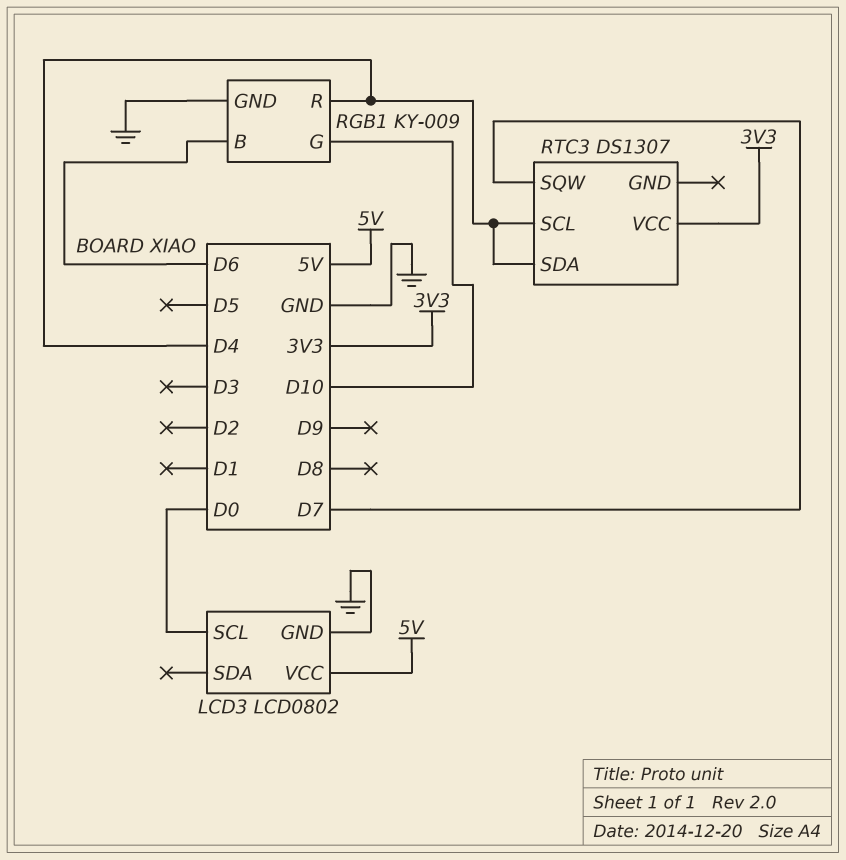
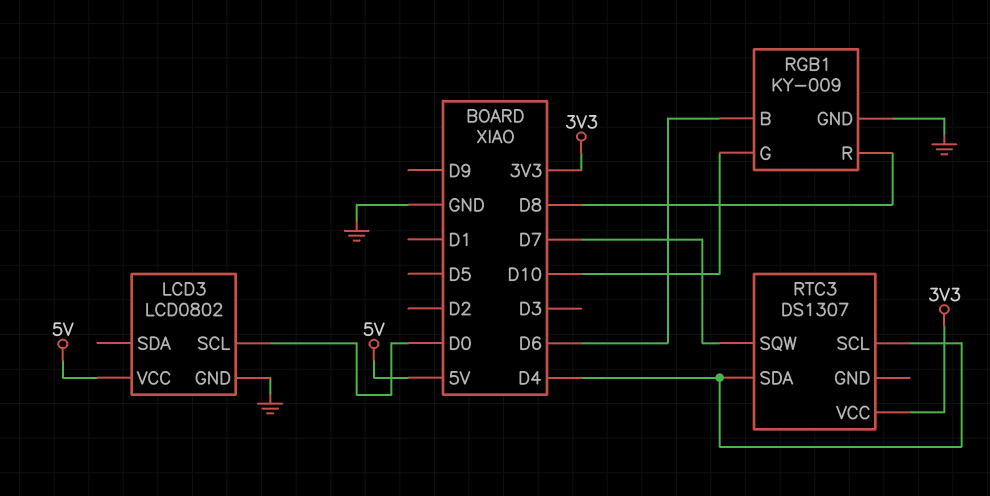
RGB1 pin R: D4 -> D8

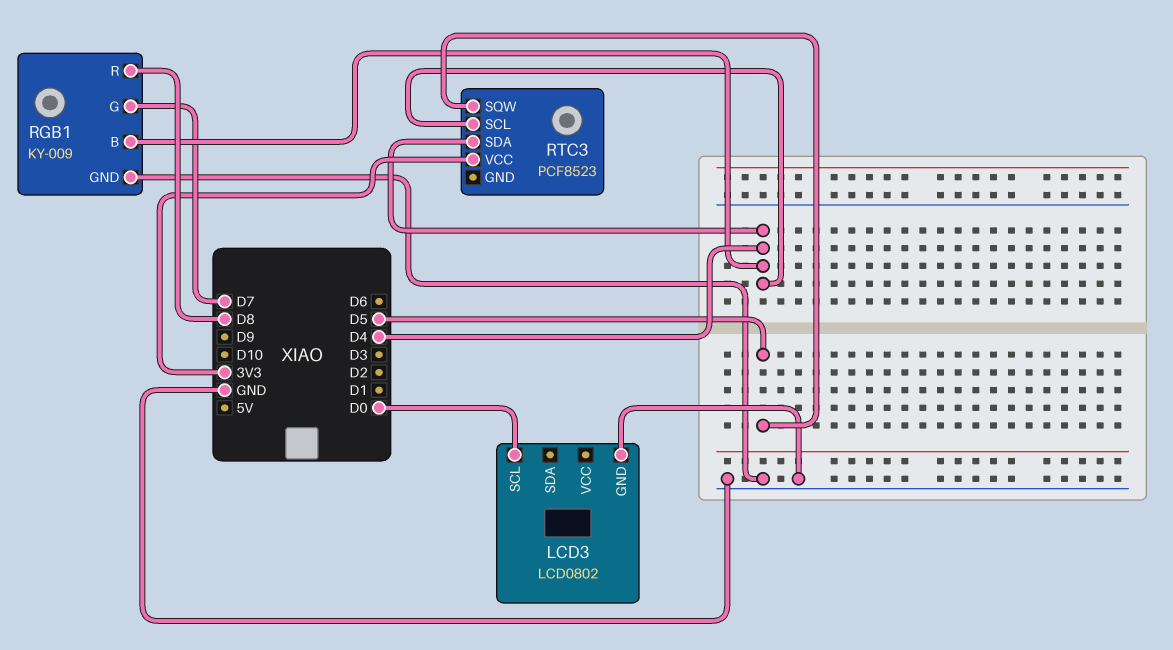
LCD3 pin VCC: 5V -> none
RGB1 pin B: D6 -> D4
RGB1 pin G: D10 -> D7
RTC3: DS1307 -> PCF8523
RTC3 pin SQW: D7 -> D5

